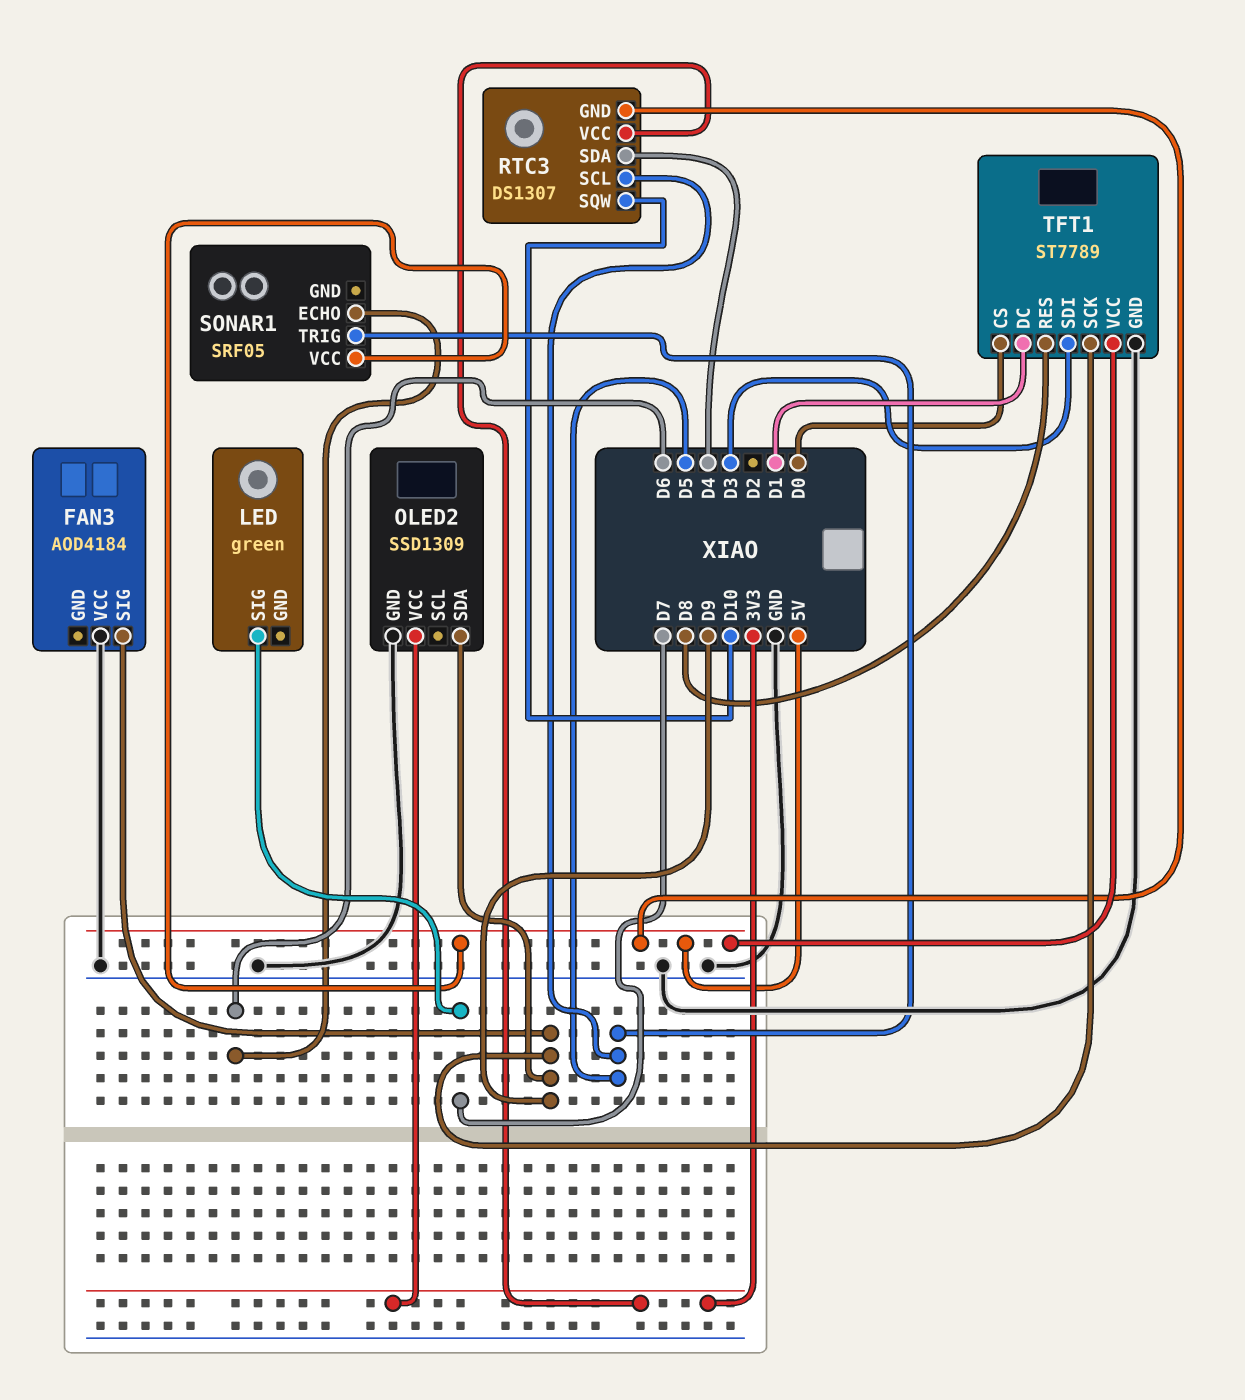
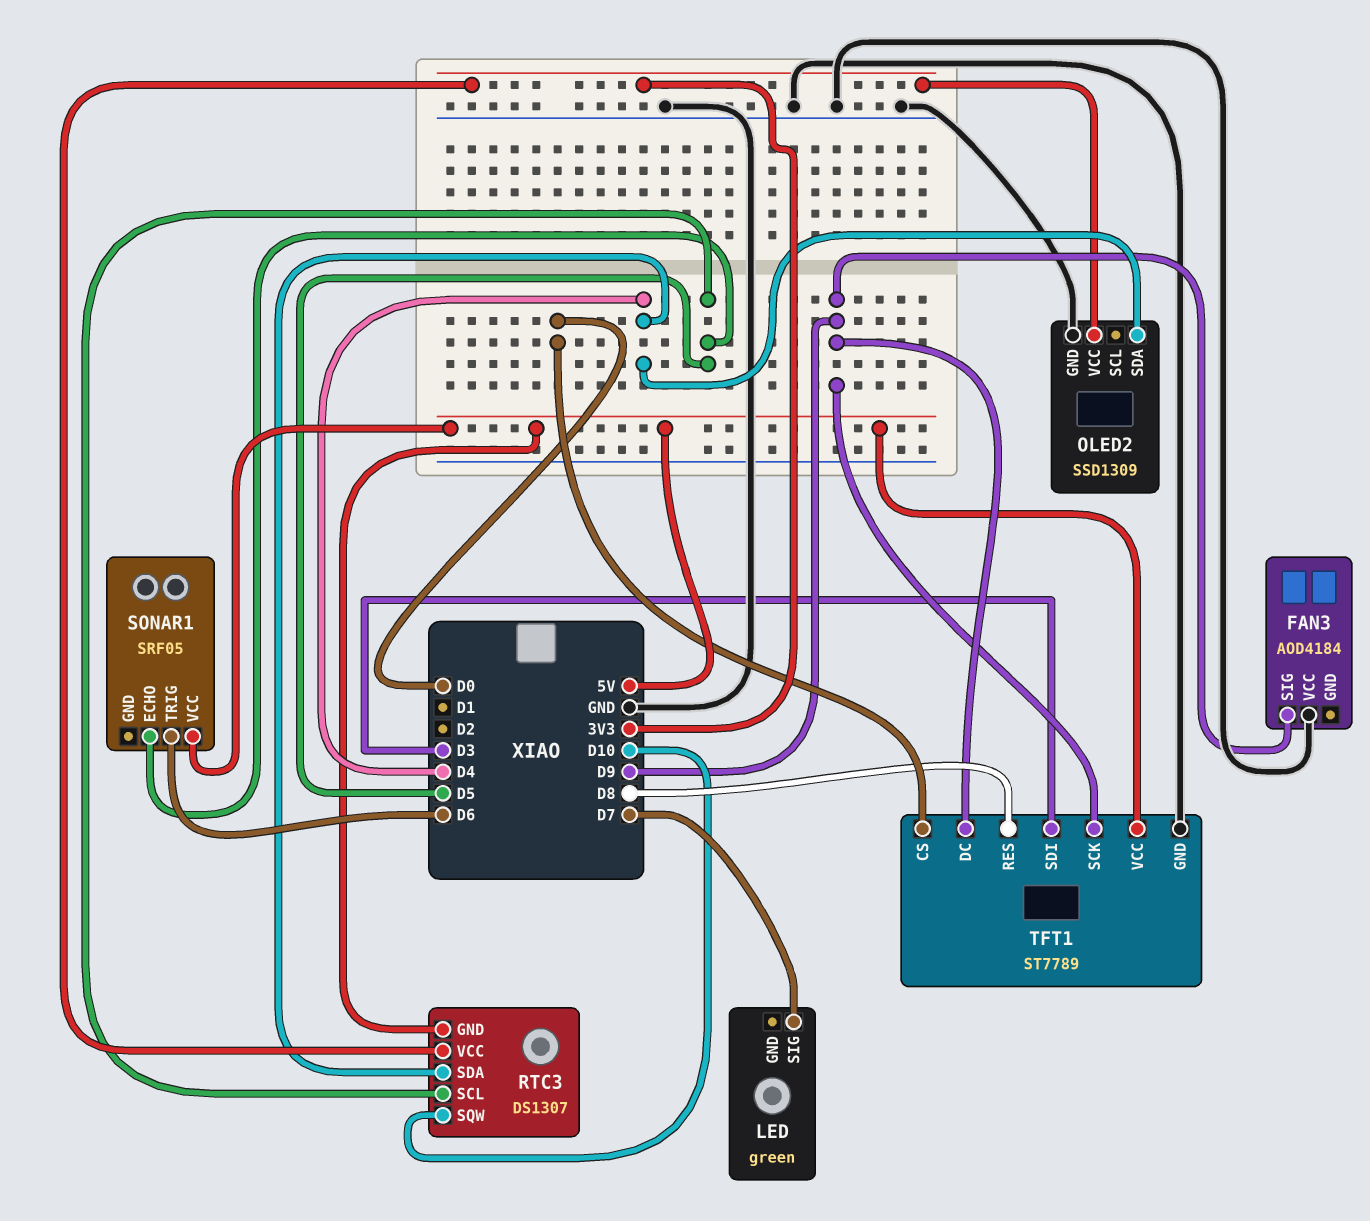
OLED2 pin SDA: D9 -> D4
SONAR1 pin ECHO: D6 -> D5
SONAR1 pin TRIG: D5 -> D6
TFT1 pin DC: D1 -> D9

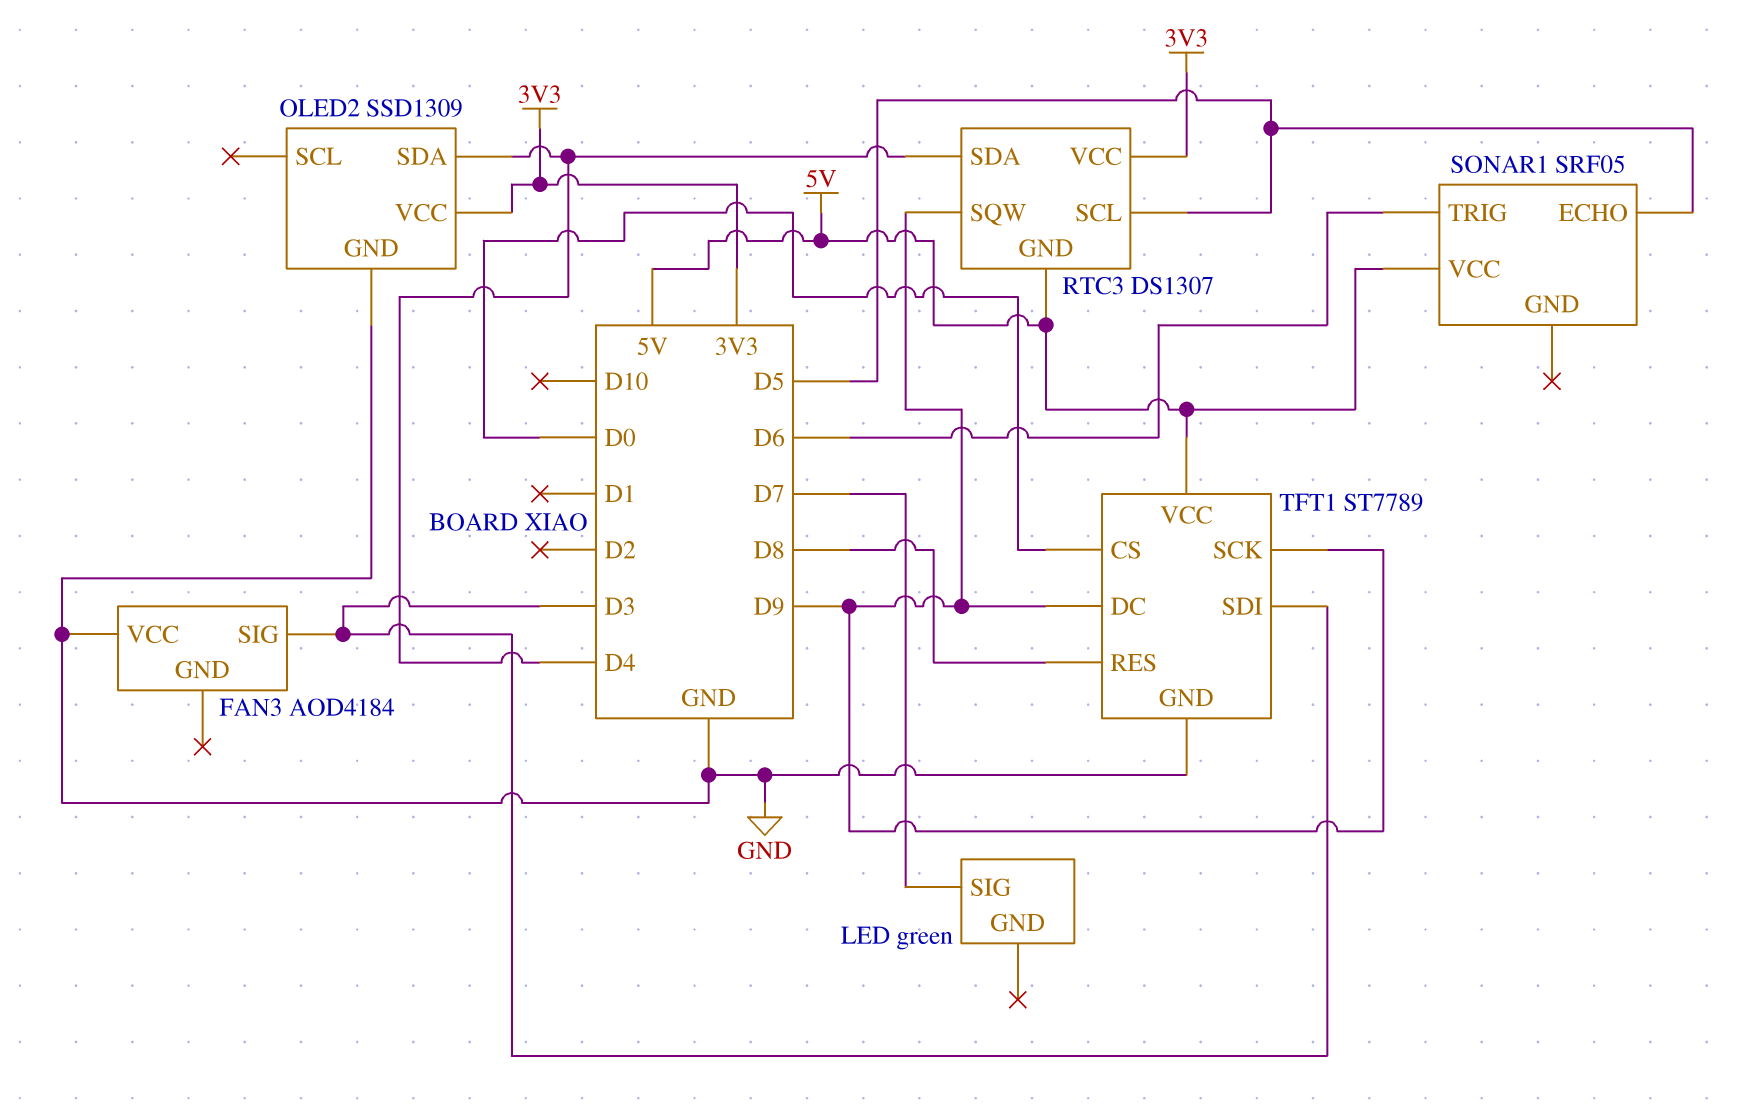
FAN3 pin SIG: D9 -> D3
RTC3 pin SQW: D10 -> D9

